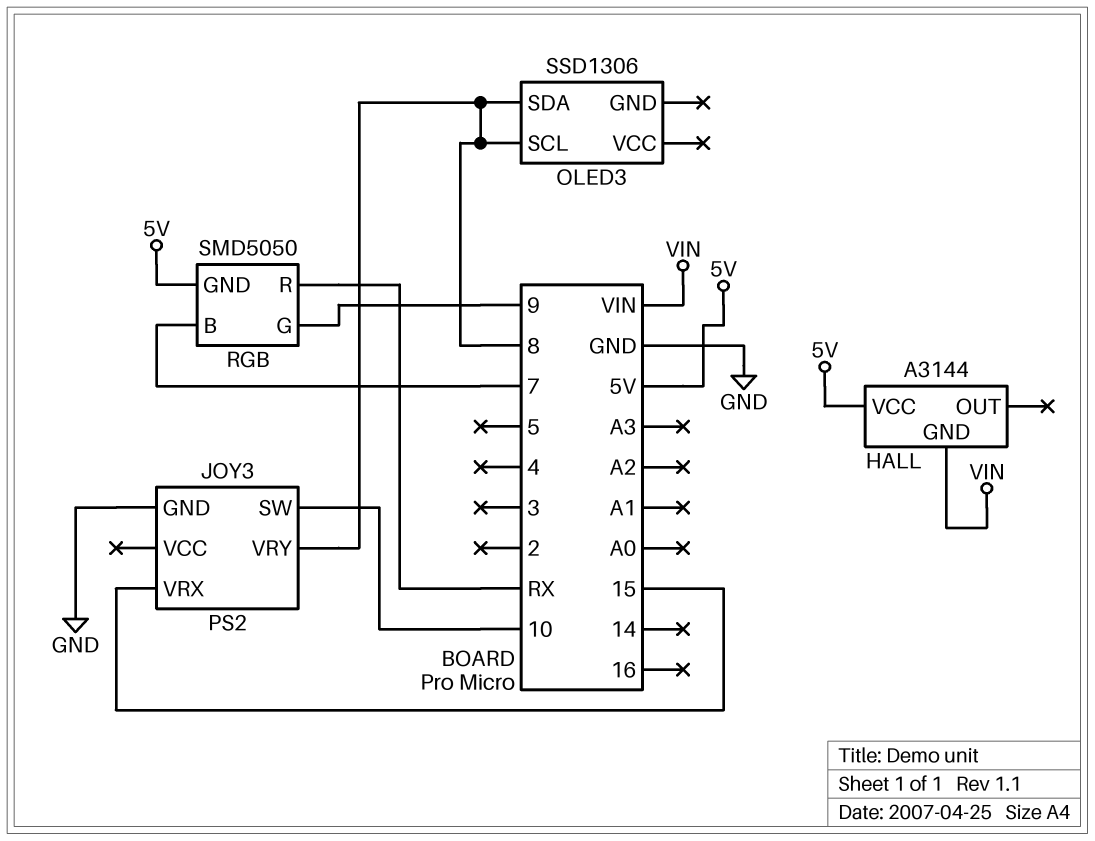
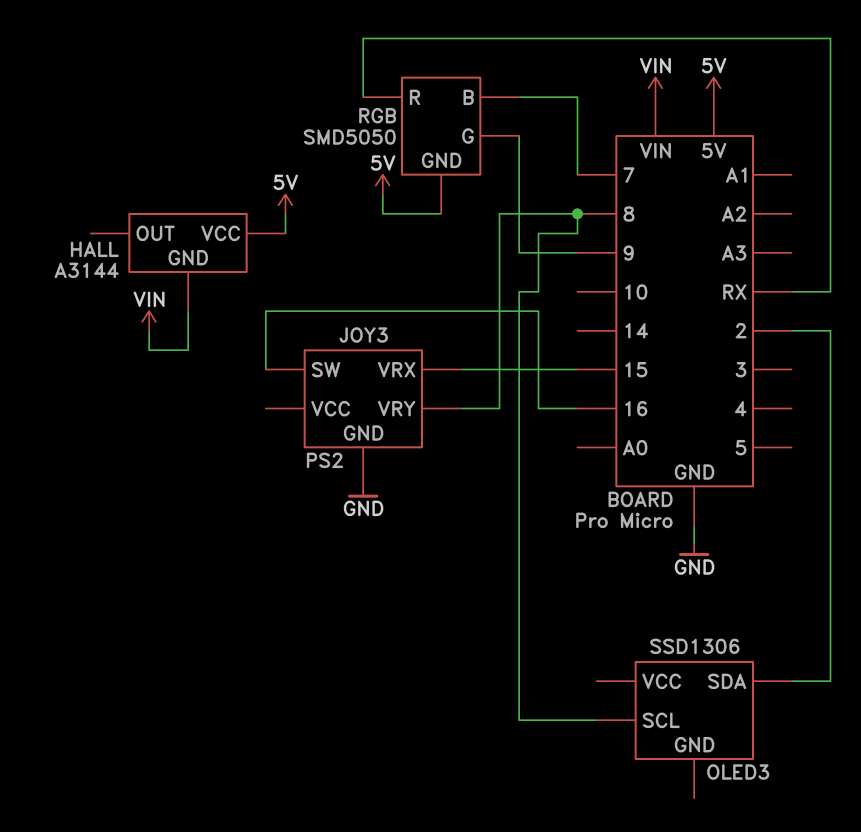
JOY3 pin SW: 10 -> 16
OLED3 pin SDA: 8 -> 2

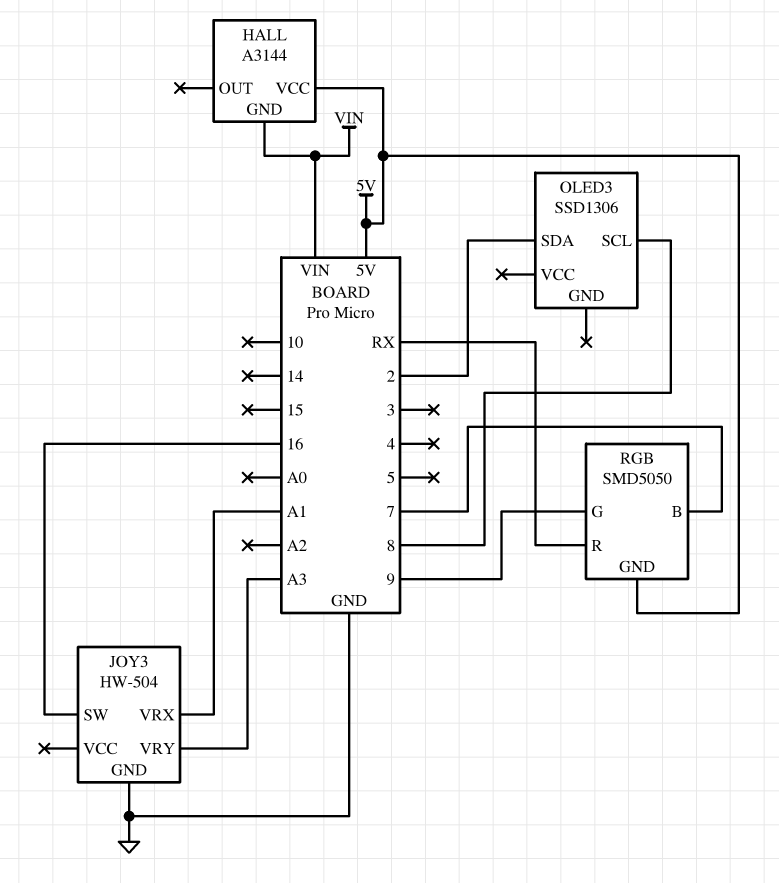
JOY3: PS2 -> HW-504
JOY3 pin VRX: 15 -> A1
JOY3 pin VRY: 8 -> A3

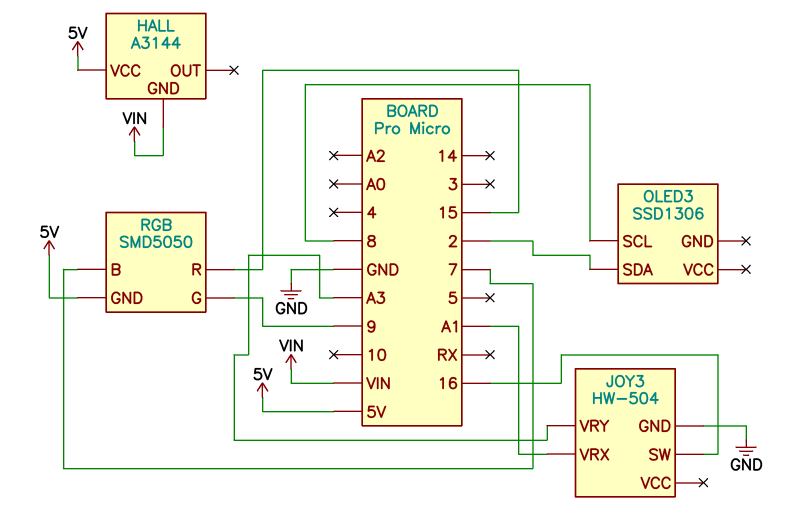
RGB pin R: RX -> 15

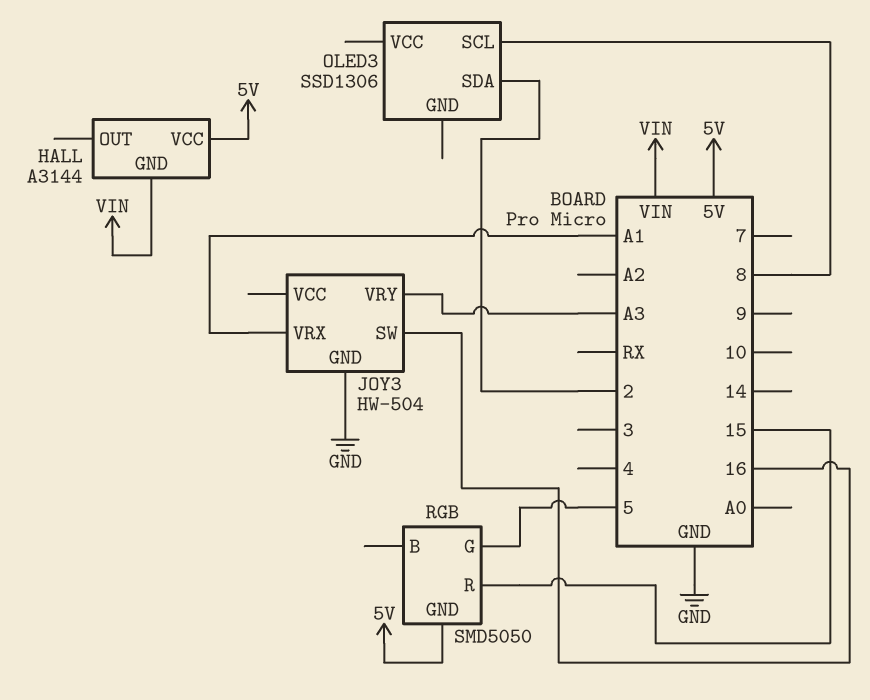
RGB pin B: 7 -> none
RGB pin G: 9 -> 5

